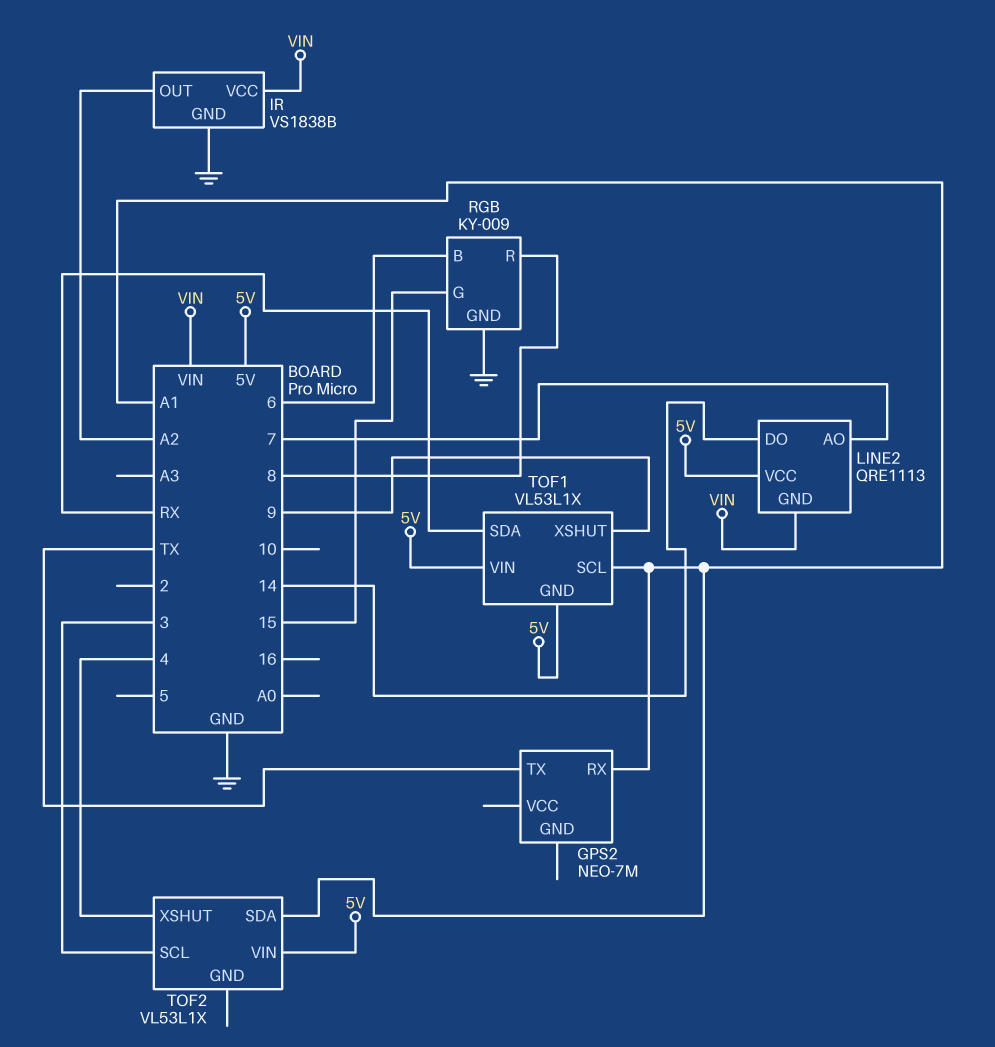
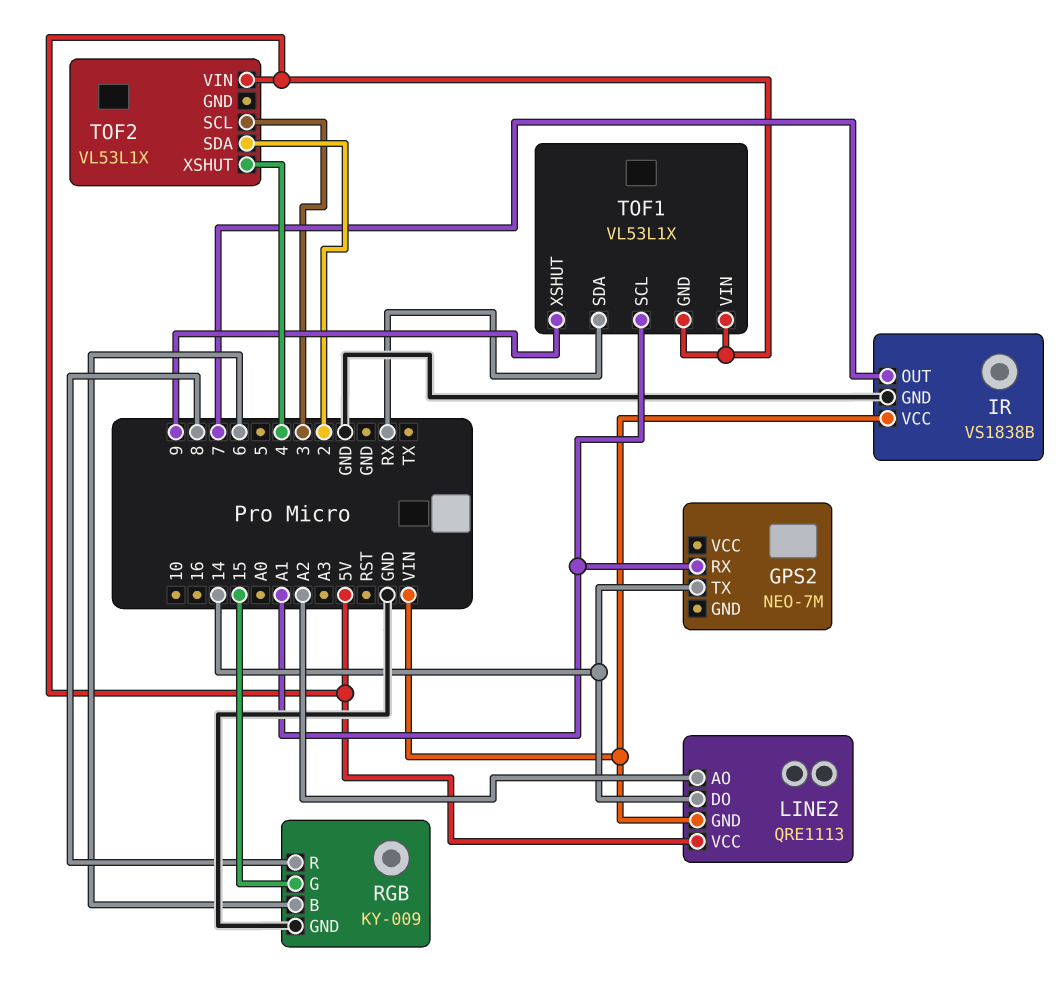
GPS2 pin TX: TX -> 14
IR pin OUT: A2 -> 7
LINE2 pin AO: 7 -> A2
TOF2 pin SDA: A1 -> 2

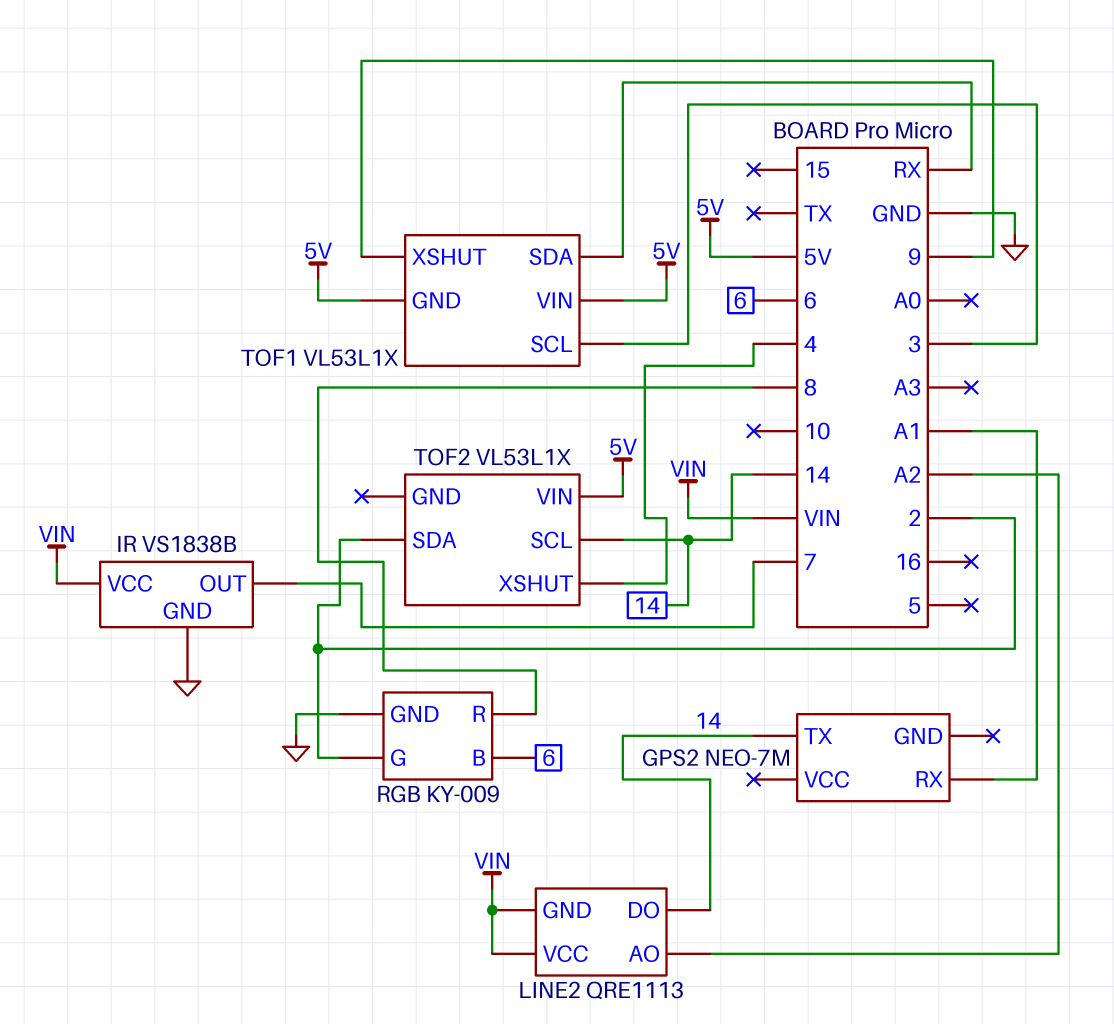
LINE2 pin VCC: 5V -> VIN
RGB pin G: 15 -> 2
TOF1 pin SCL: A1 -> 3
TOF2 pin SCL: 3 -> 14

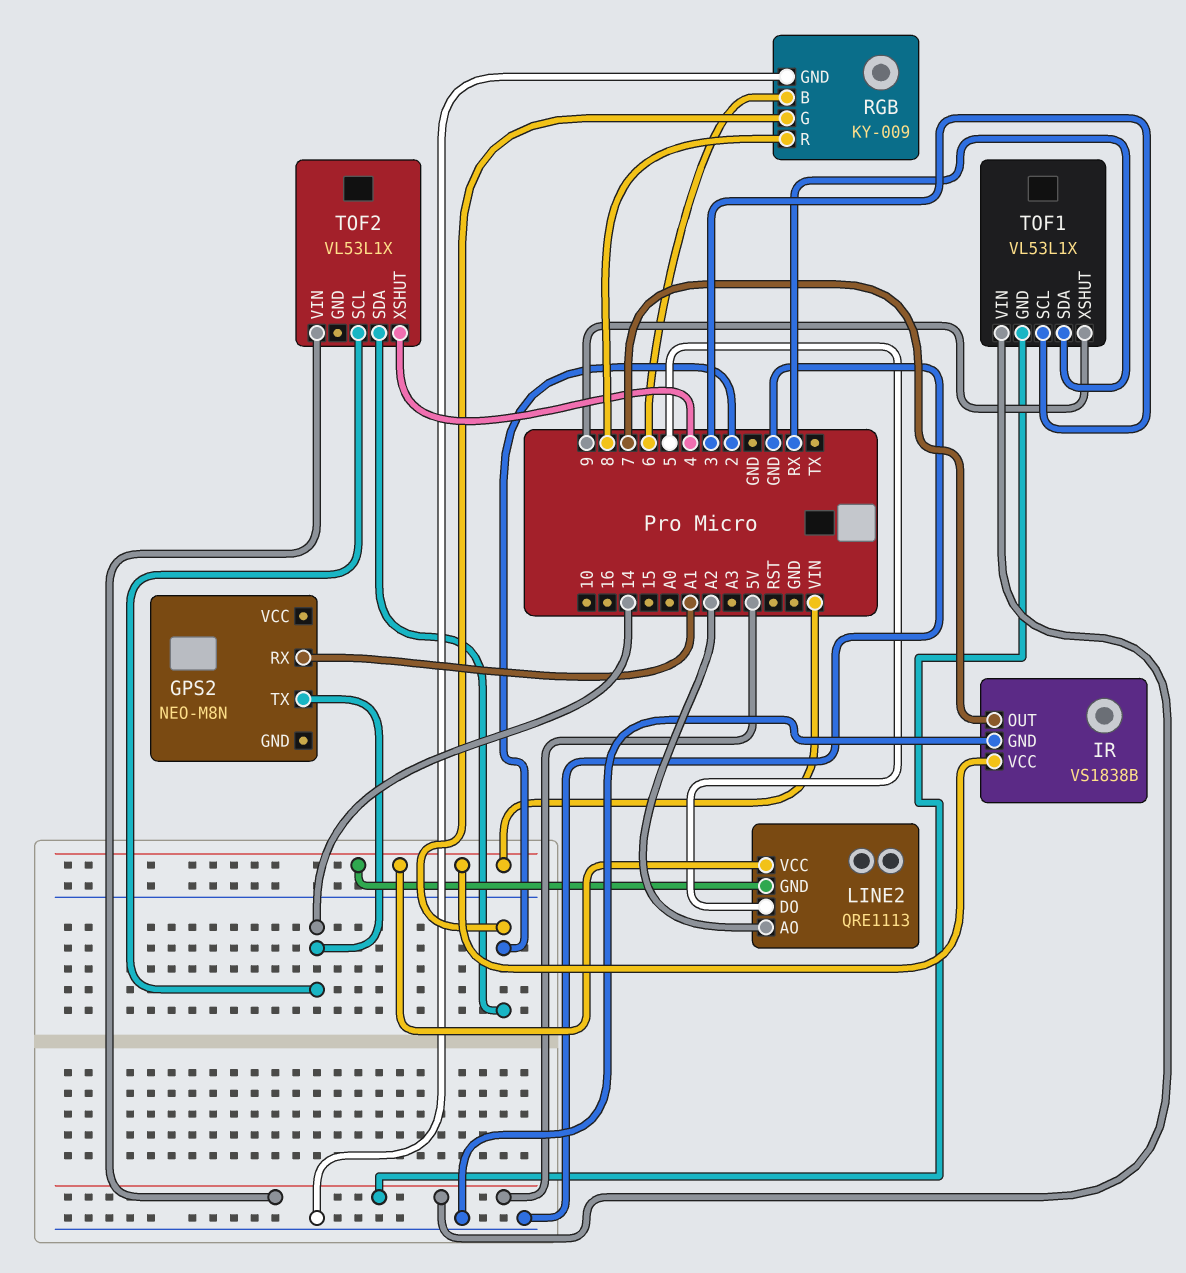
GPS2: NEO-7M -> NEO-M8N
LINE2 pin DO: 14 -> 5

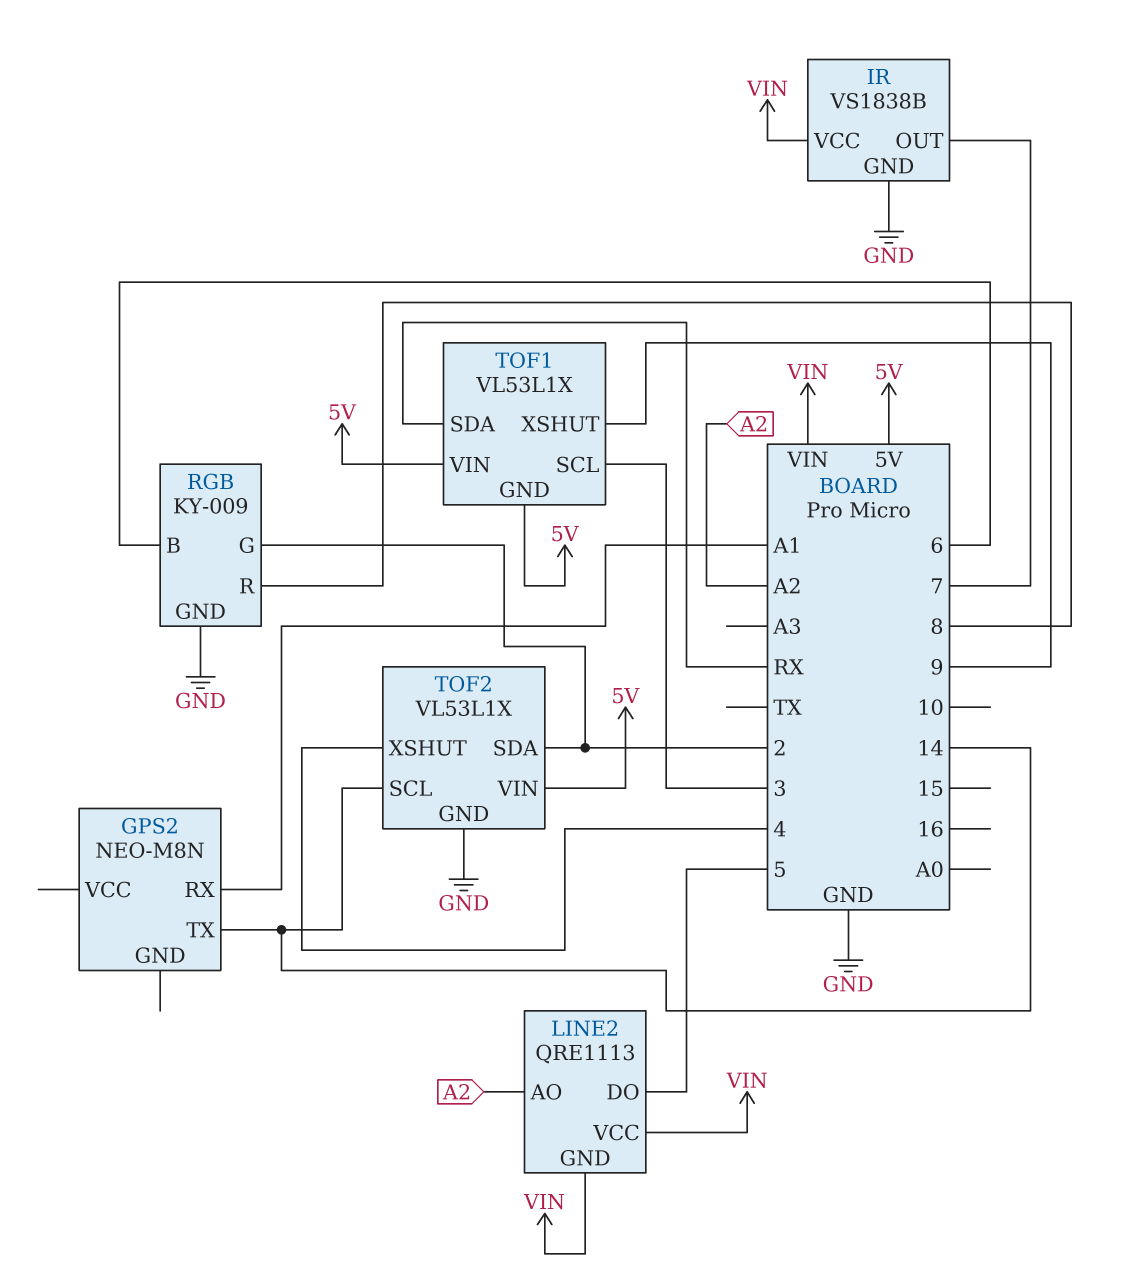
TOF2 pin GND: none -> GND

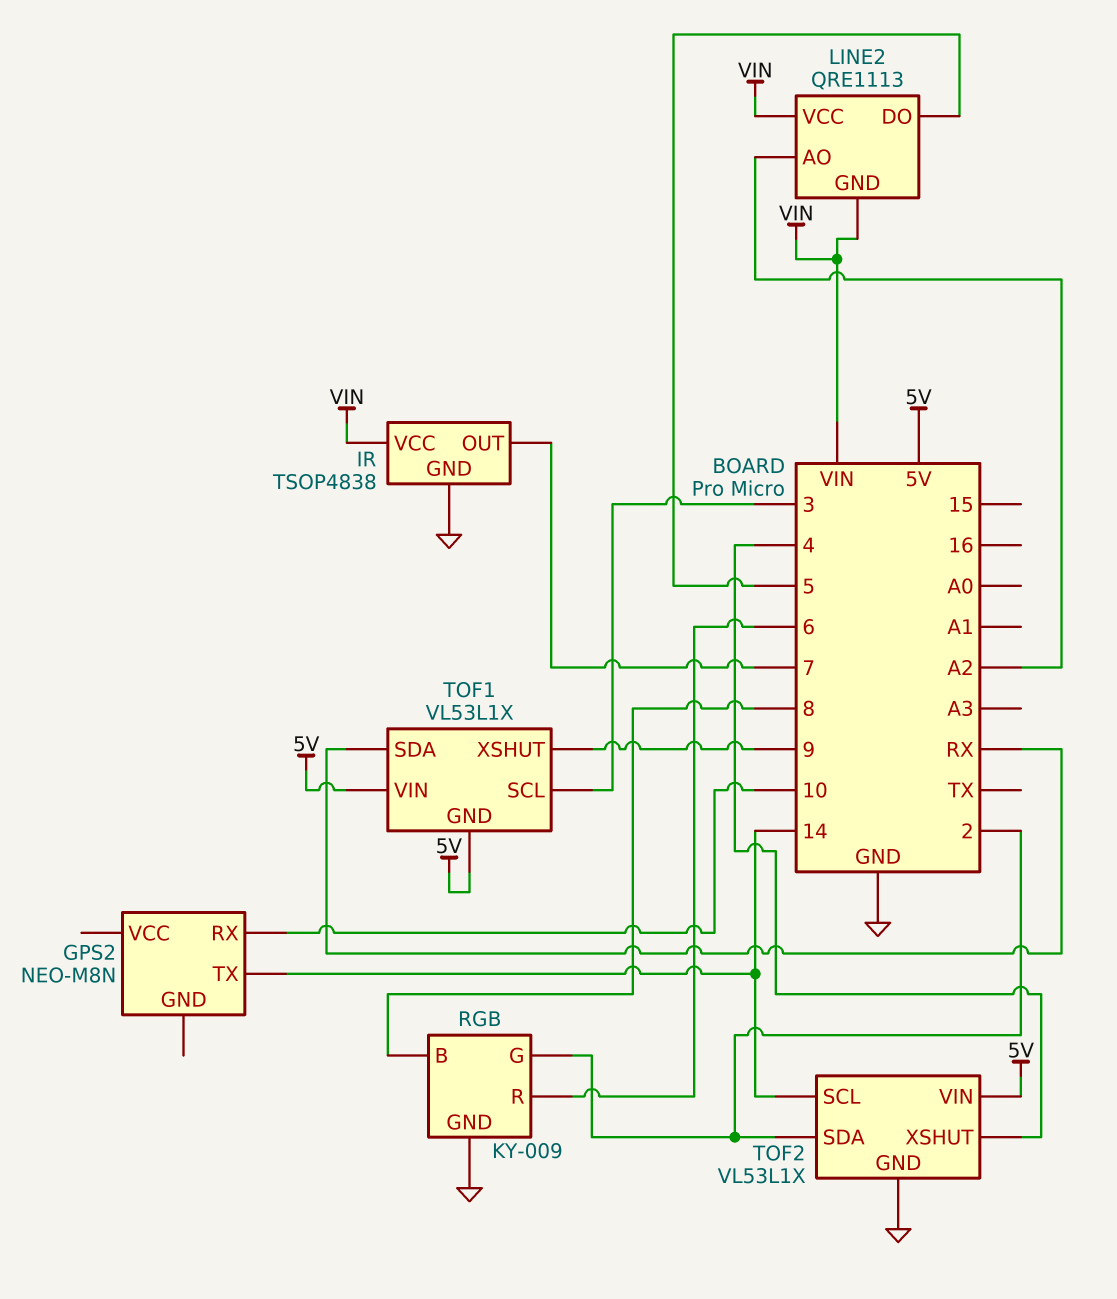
GPS2 pin RX: A1 -> 10
IR: VS1838B -> TSOP4838
RGB pin B: 6 -> 8
RGB pin R: 8 -> 6

